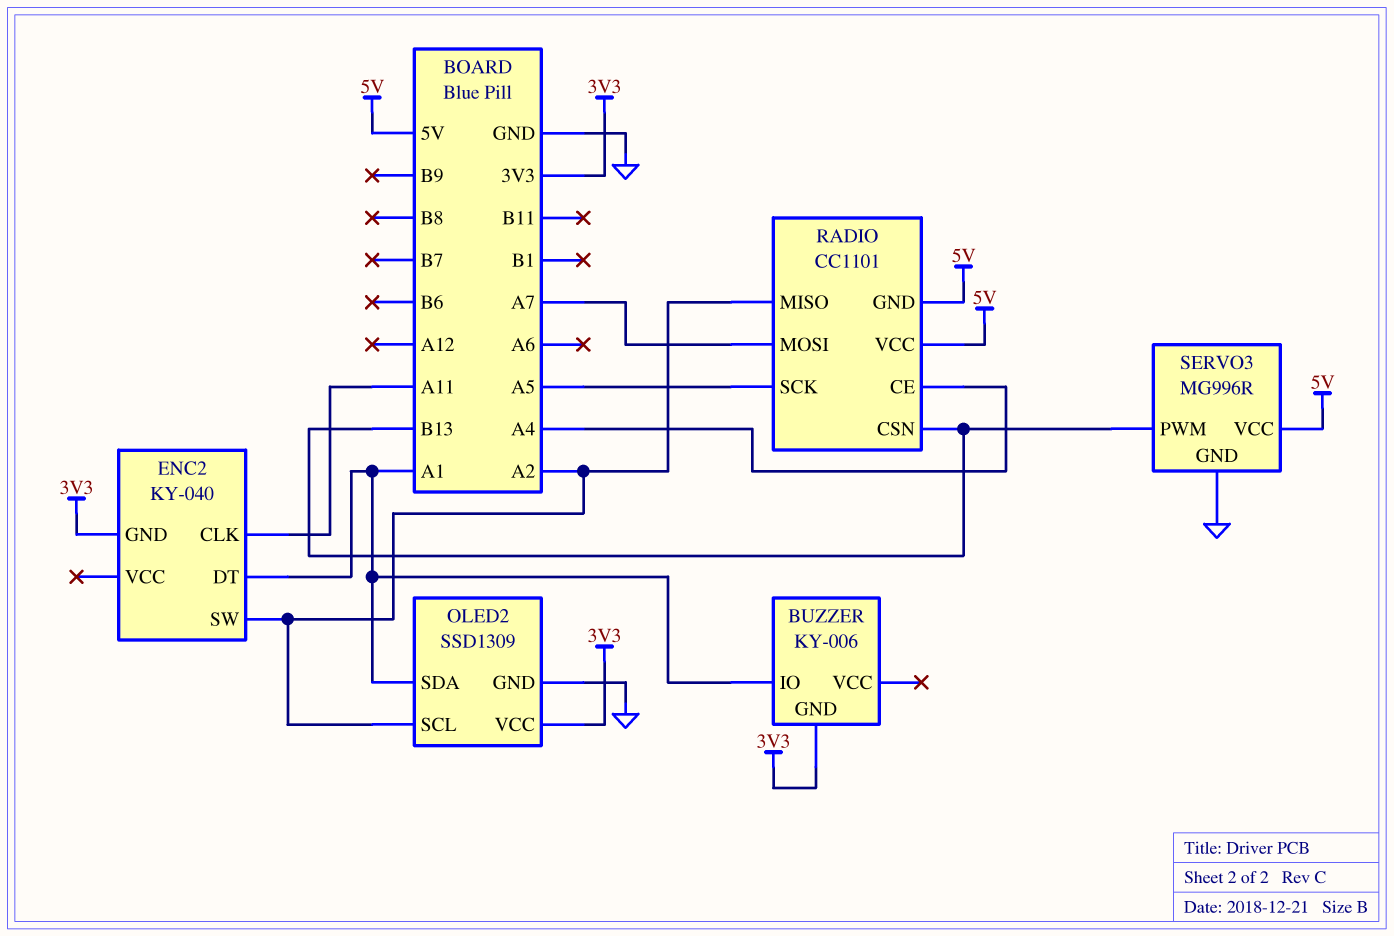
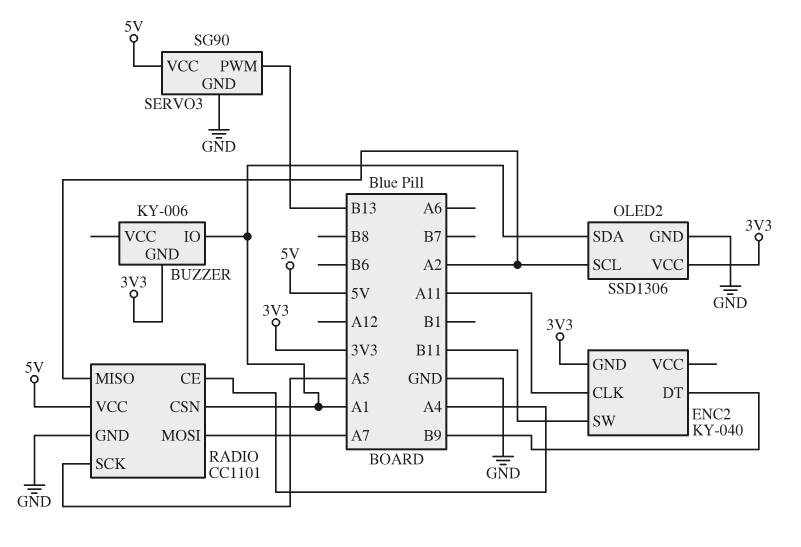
ENC2 pin DT: A1 -> B9
ENC2 pin SW: A2 -> B11
OLED2: SSD1309 -> SSD1306
RADIO pin CSN: B13 -> A1
RADIO pin GND: 5V -> GND
SERVO3: MG996R -> SG90

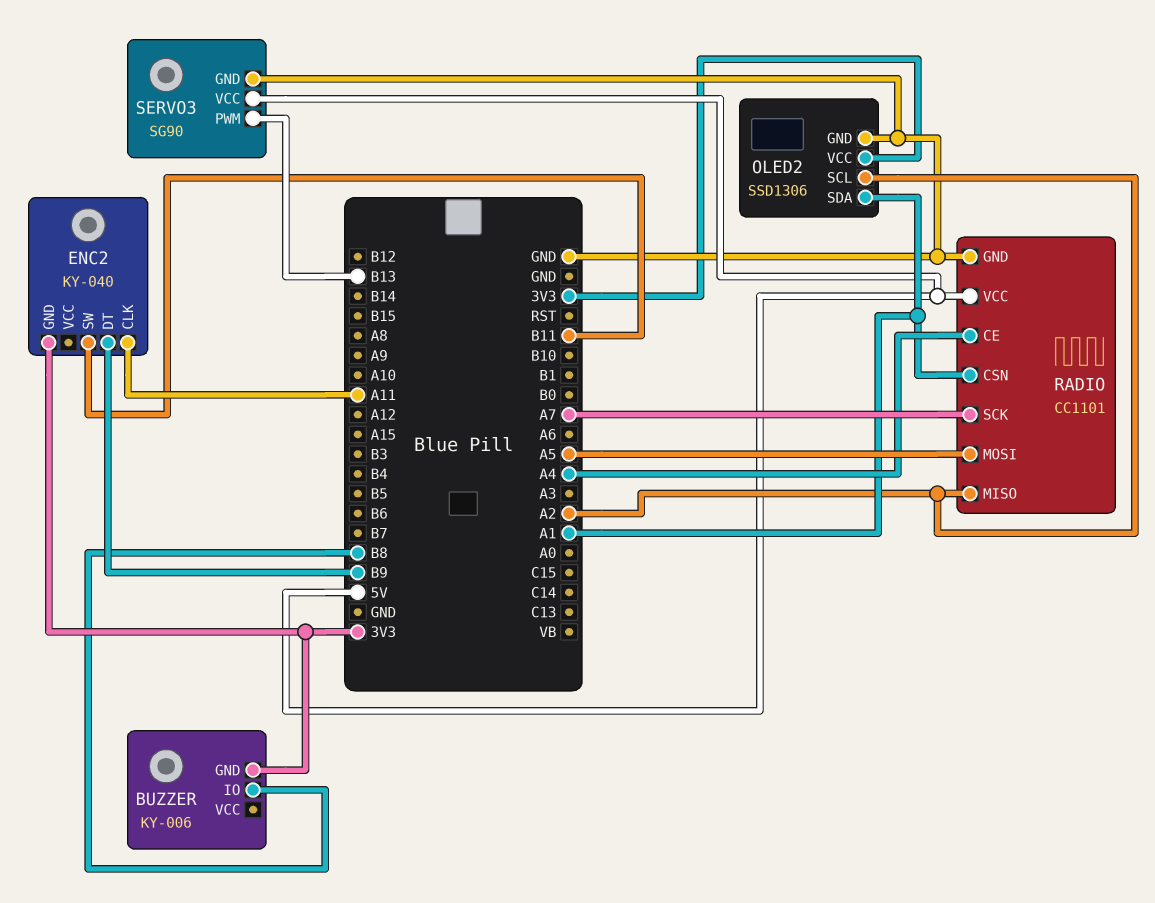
BUZZER pin IO: A1 -> B8
RADIO pin MOSI: A7 -> A5
RADIO pin SCK: A5 -> A7

